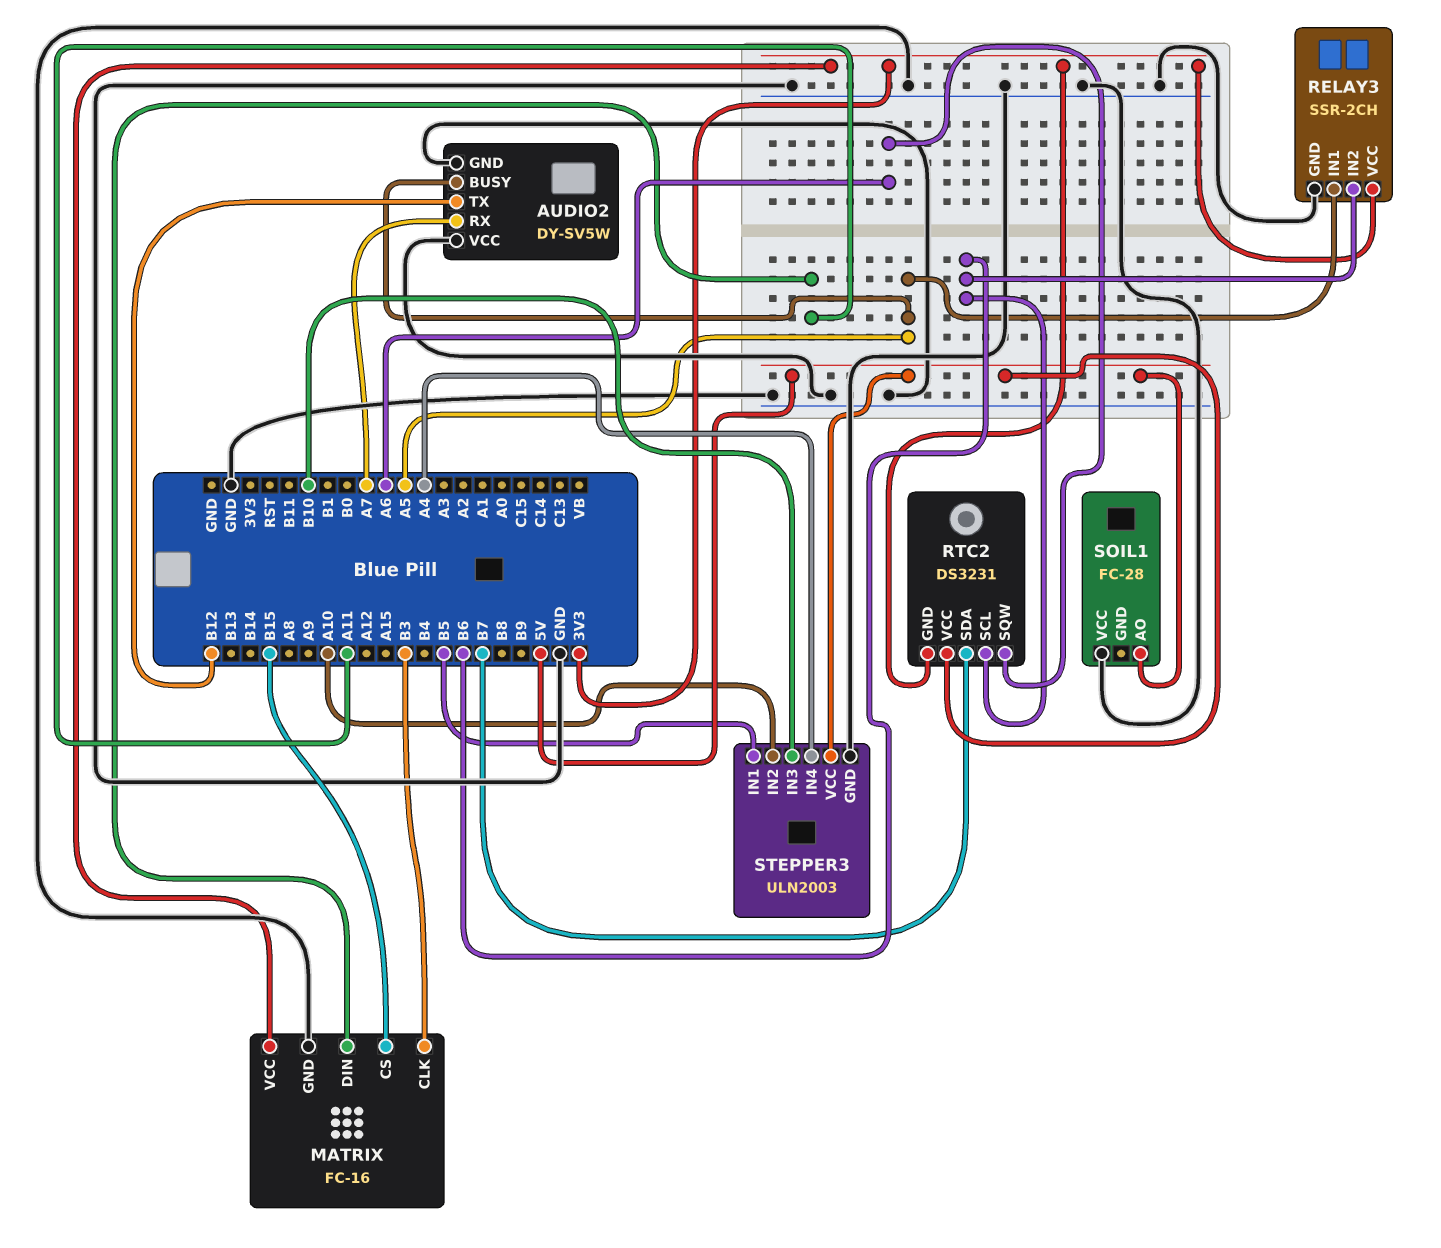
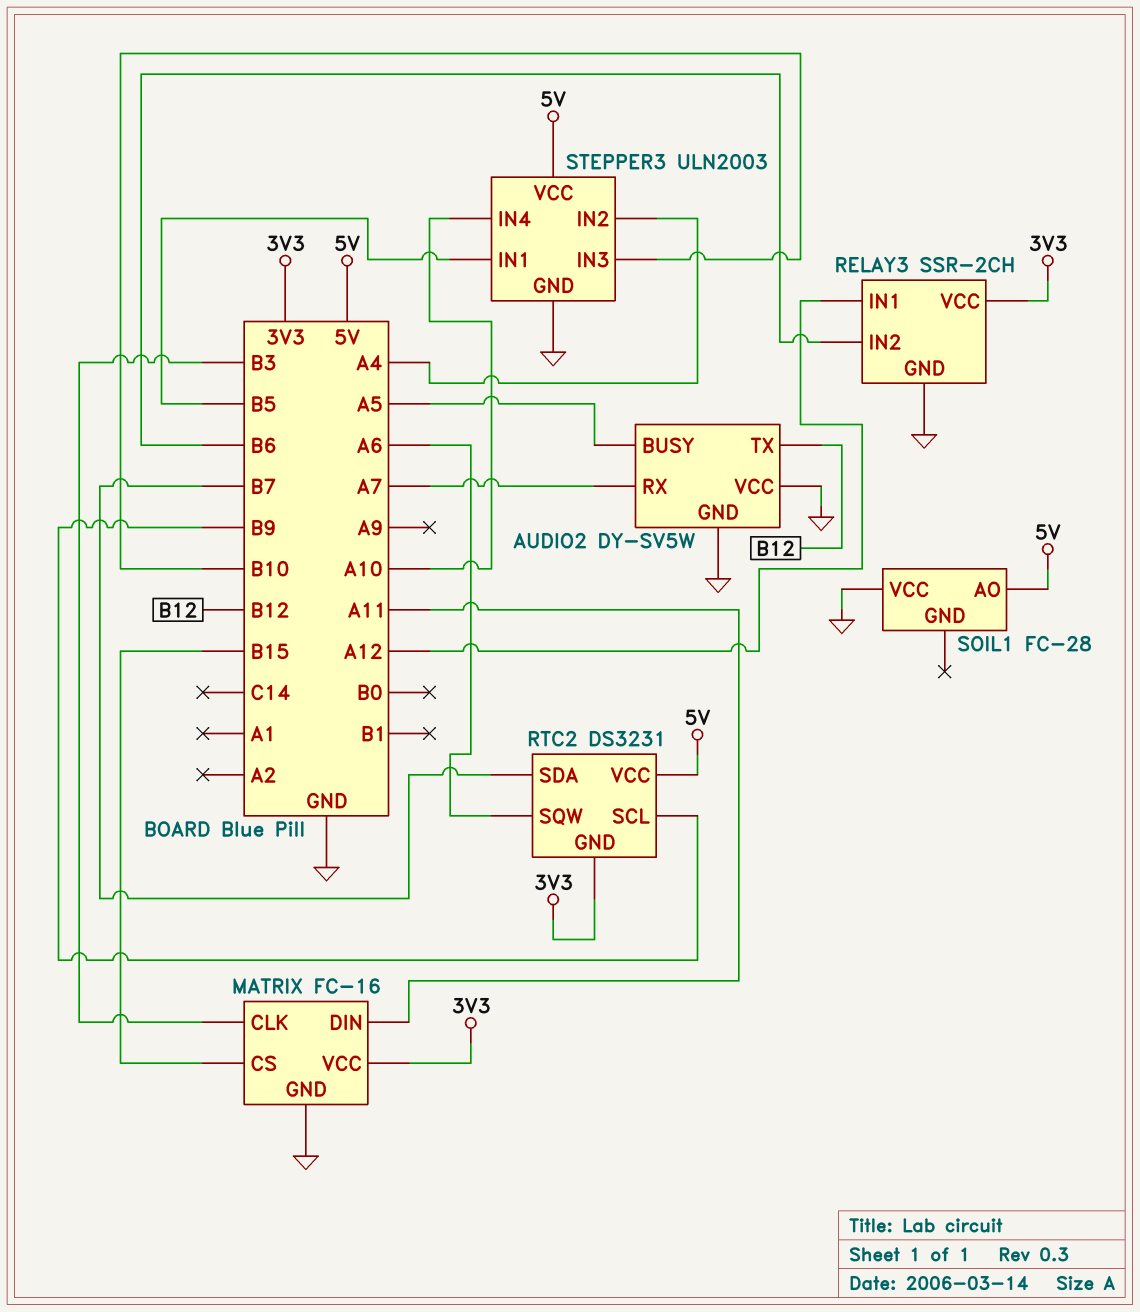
RELAY3 pin IN1: A5 -> A12
RTC2 pin SCL: B6 -> B9
STEPPER3 pin IN2: A10 -> A4
STEPPER3 pin IN4: A4 -> A10

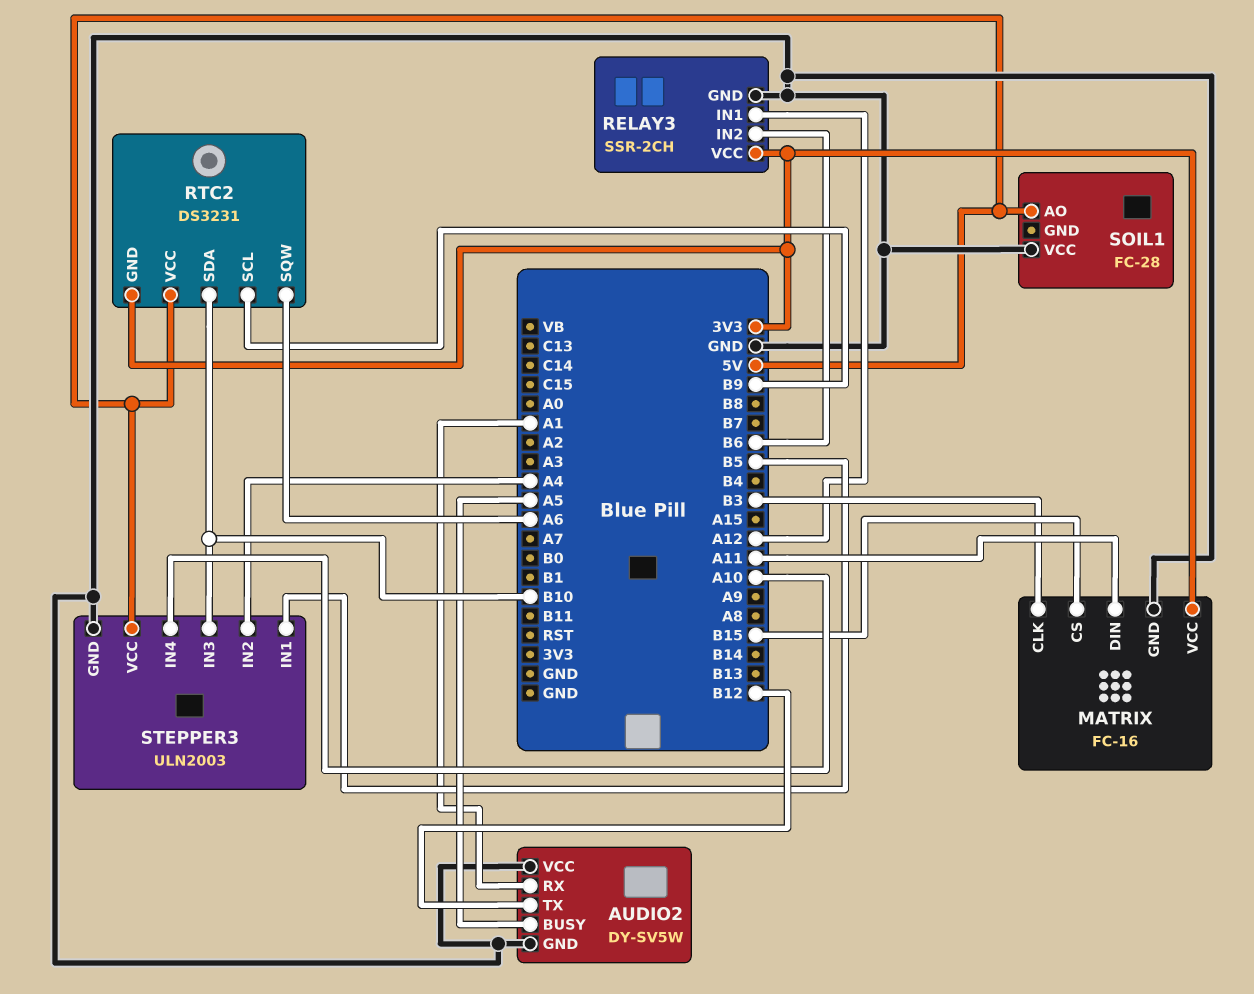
AUDIO2 pin RX: A7 -> A1
RTC2 pin SDA: B7 -> B10

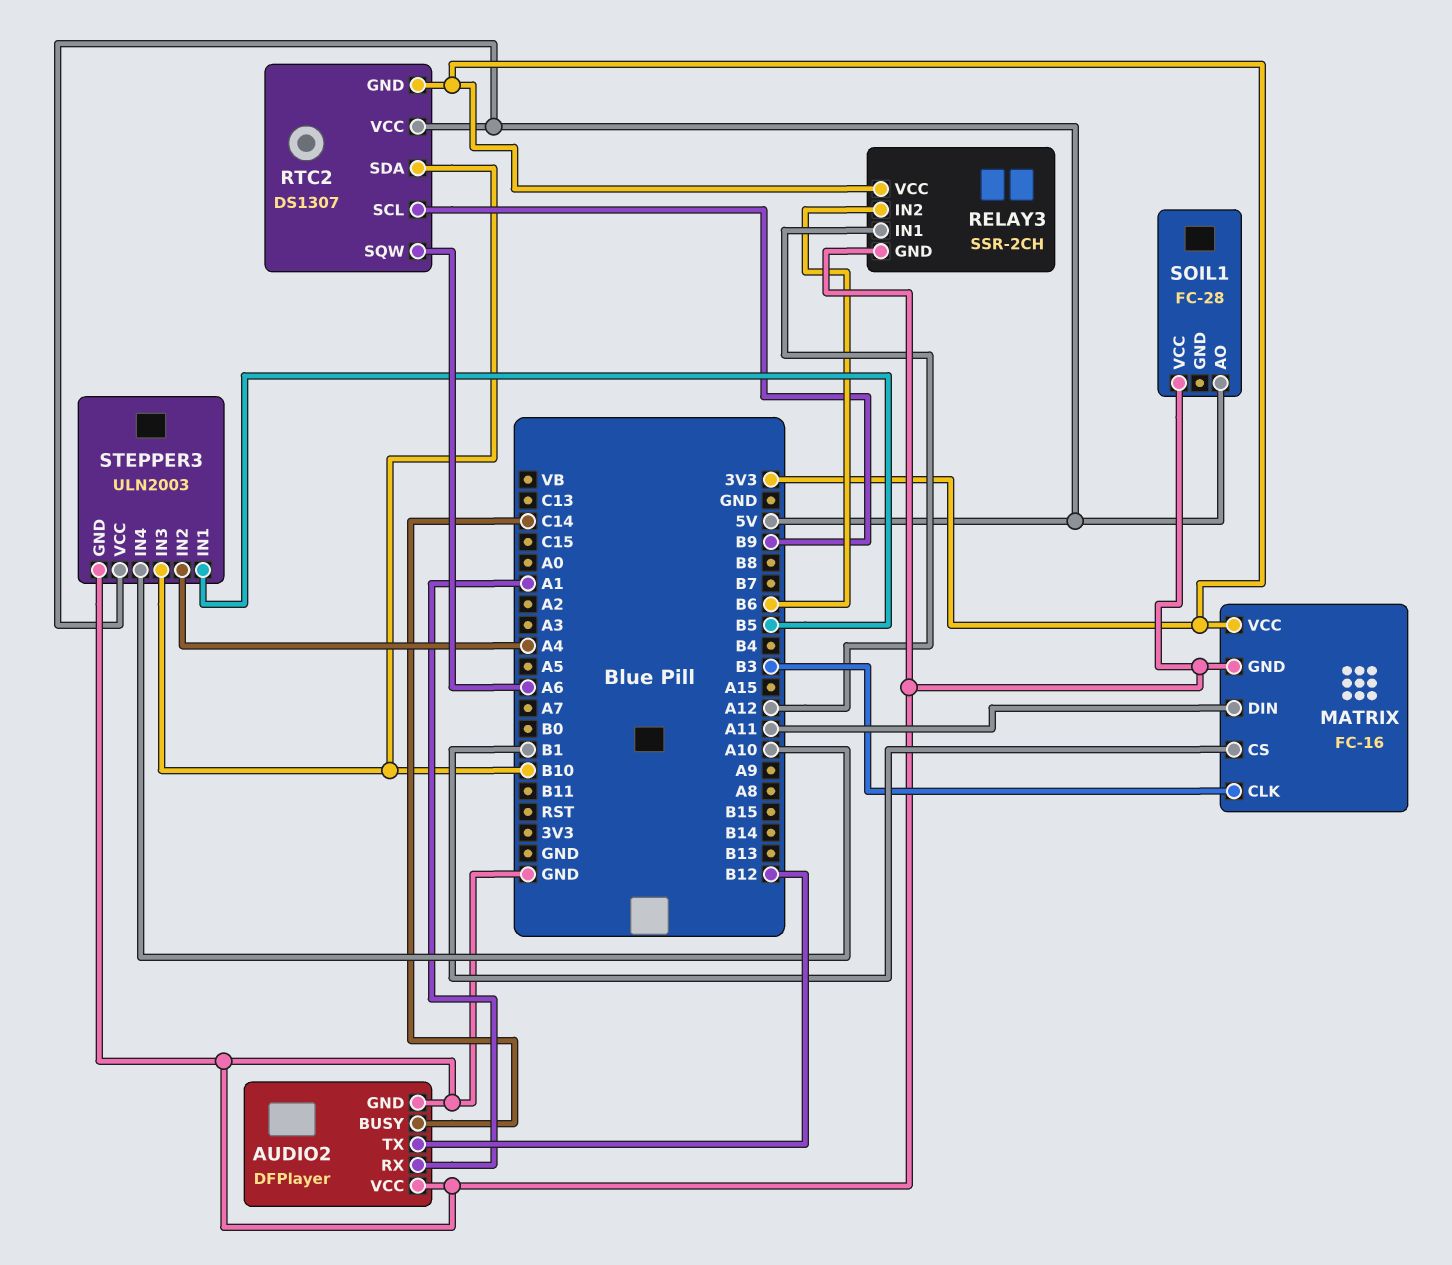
AUDIO2: DY-SV5W -> DFPlayer
AUDIO2 pin BUSY: A5 -> C14
MATRIX pin CS: B15 -> B1
RTC2: DS3231 -> DS1307

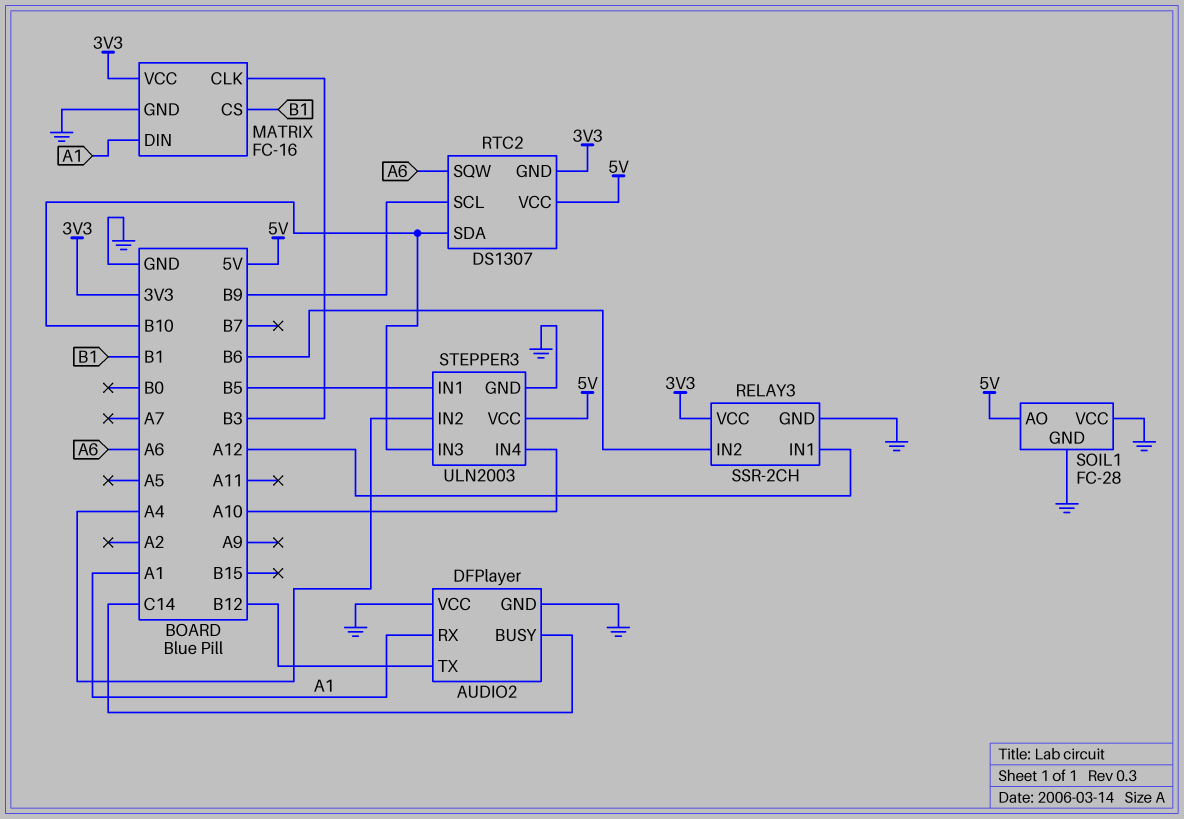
MATRIX pin DIN: A11 -> A1
SOIL1 pin GND: none -> GND

